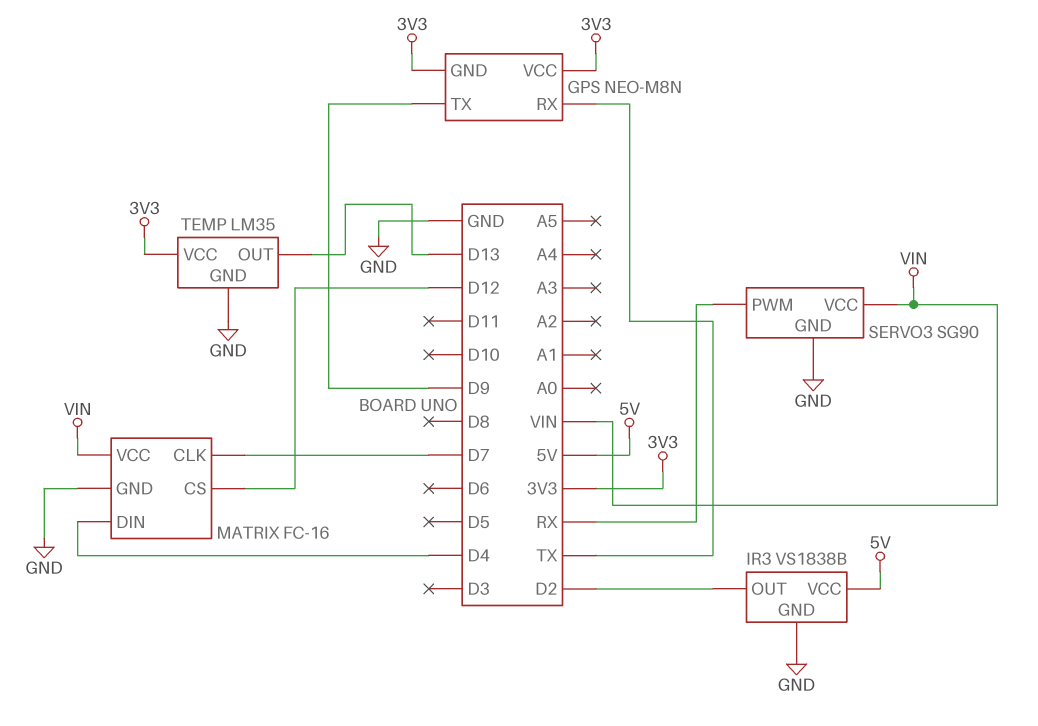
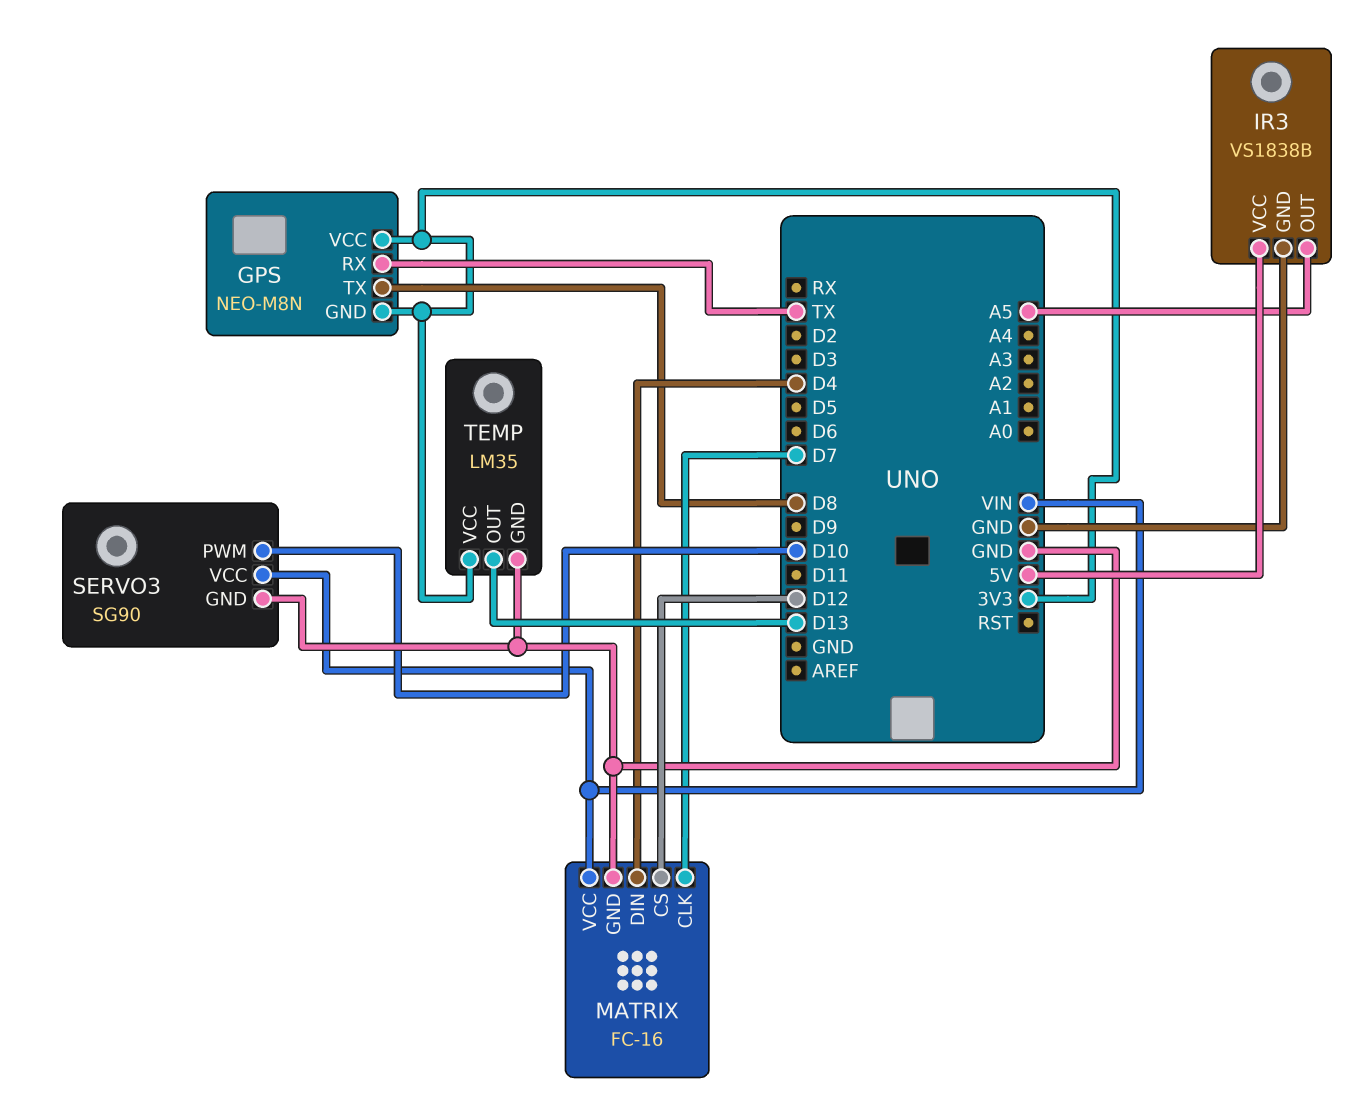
GPS pin TX: D9 -> D8
IR3 pin OUT: D2 -> A5
SERVO3 pin PWM: RX -> D10

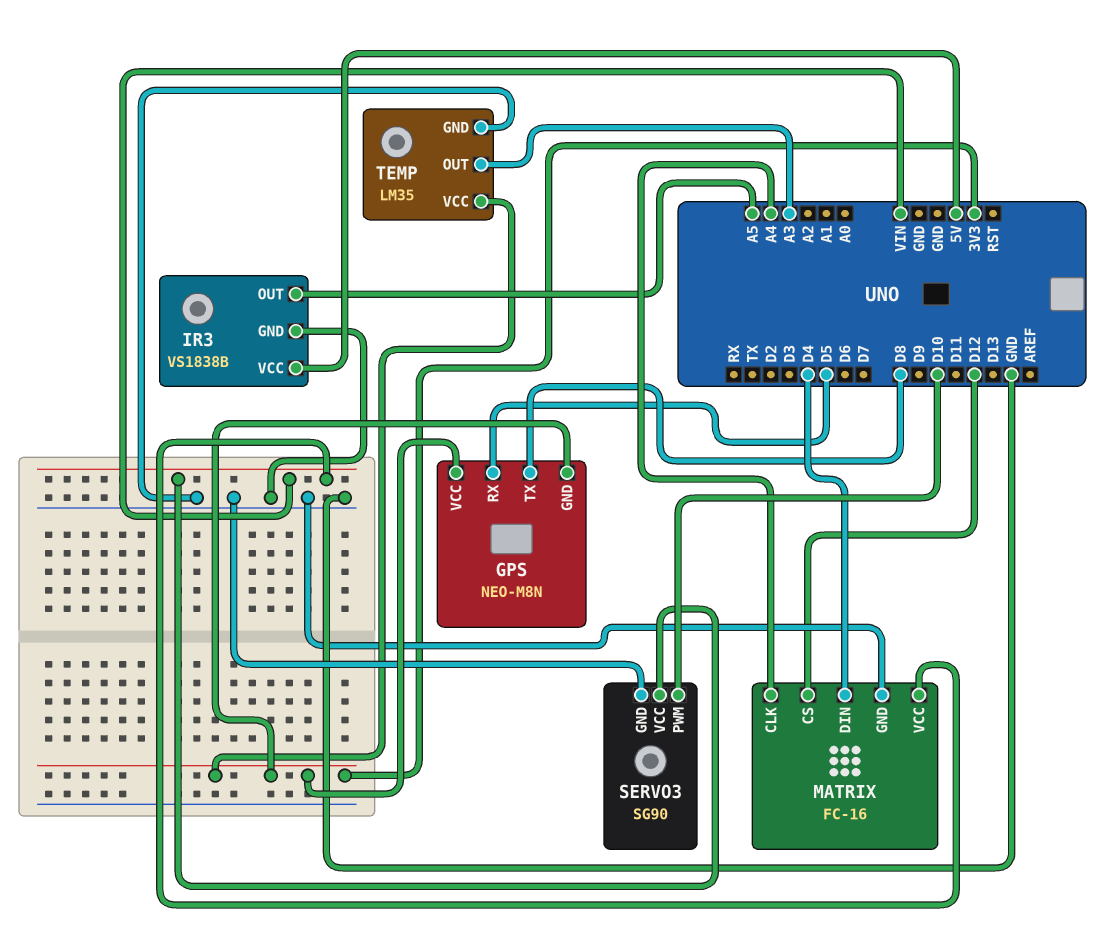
GPS pin RX: TX -> D5
MATRIX pin CLK: D7 -> A4
TEMP pin OUT: D13 -> A3

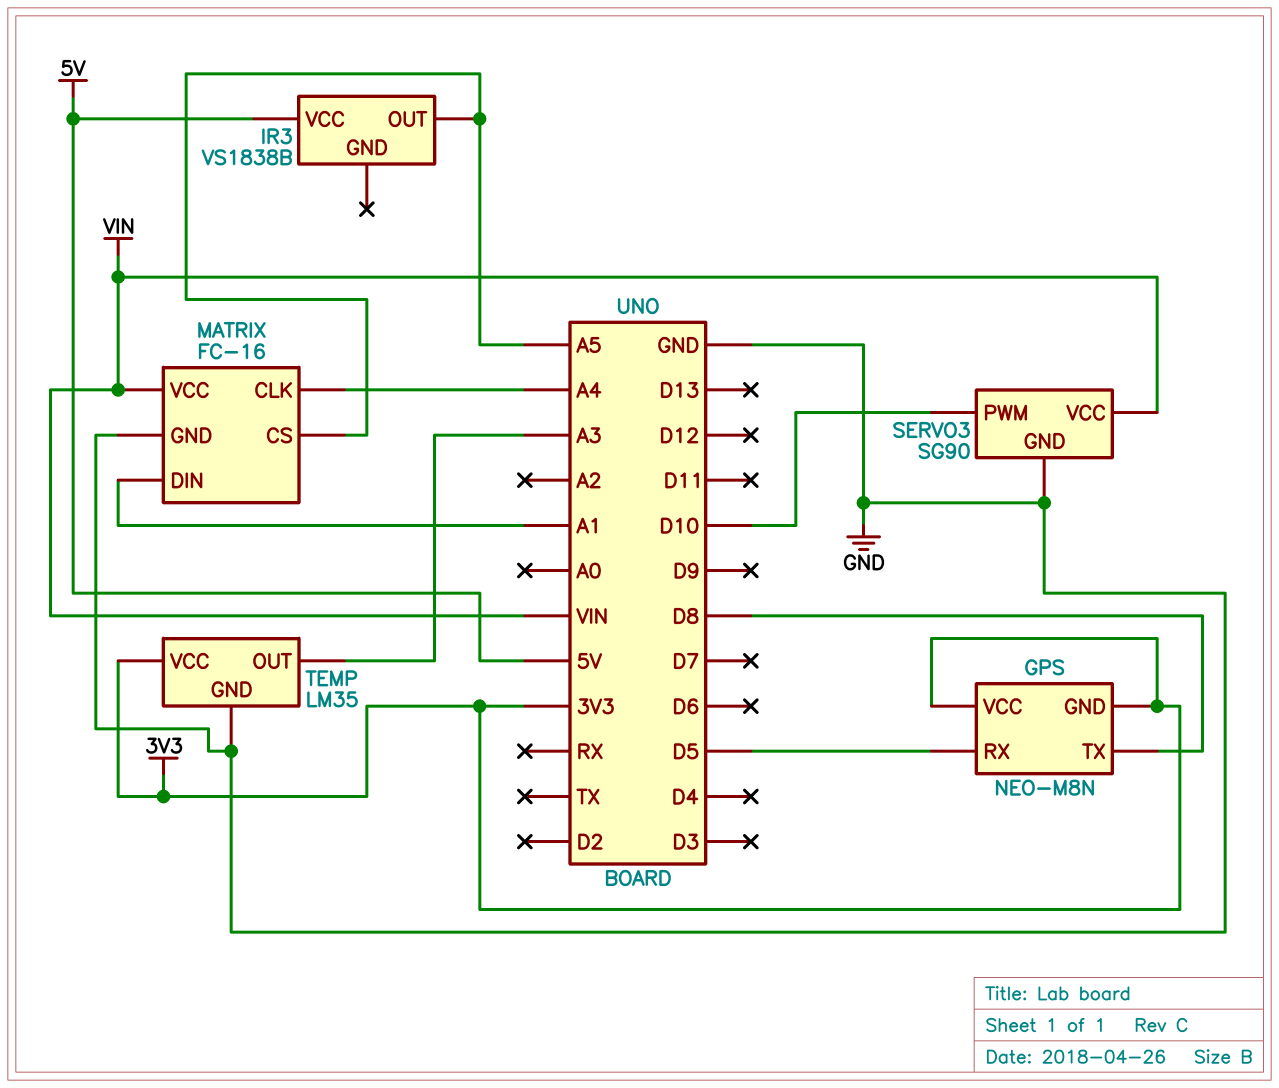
IR3 pin GND: GND -> none
MATRIX pin CS: D12 -> A5
MATRIX pin DIN: D4 -> A1

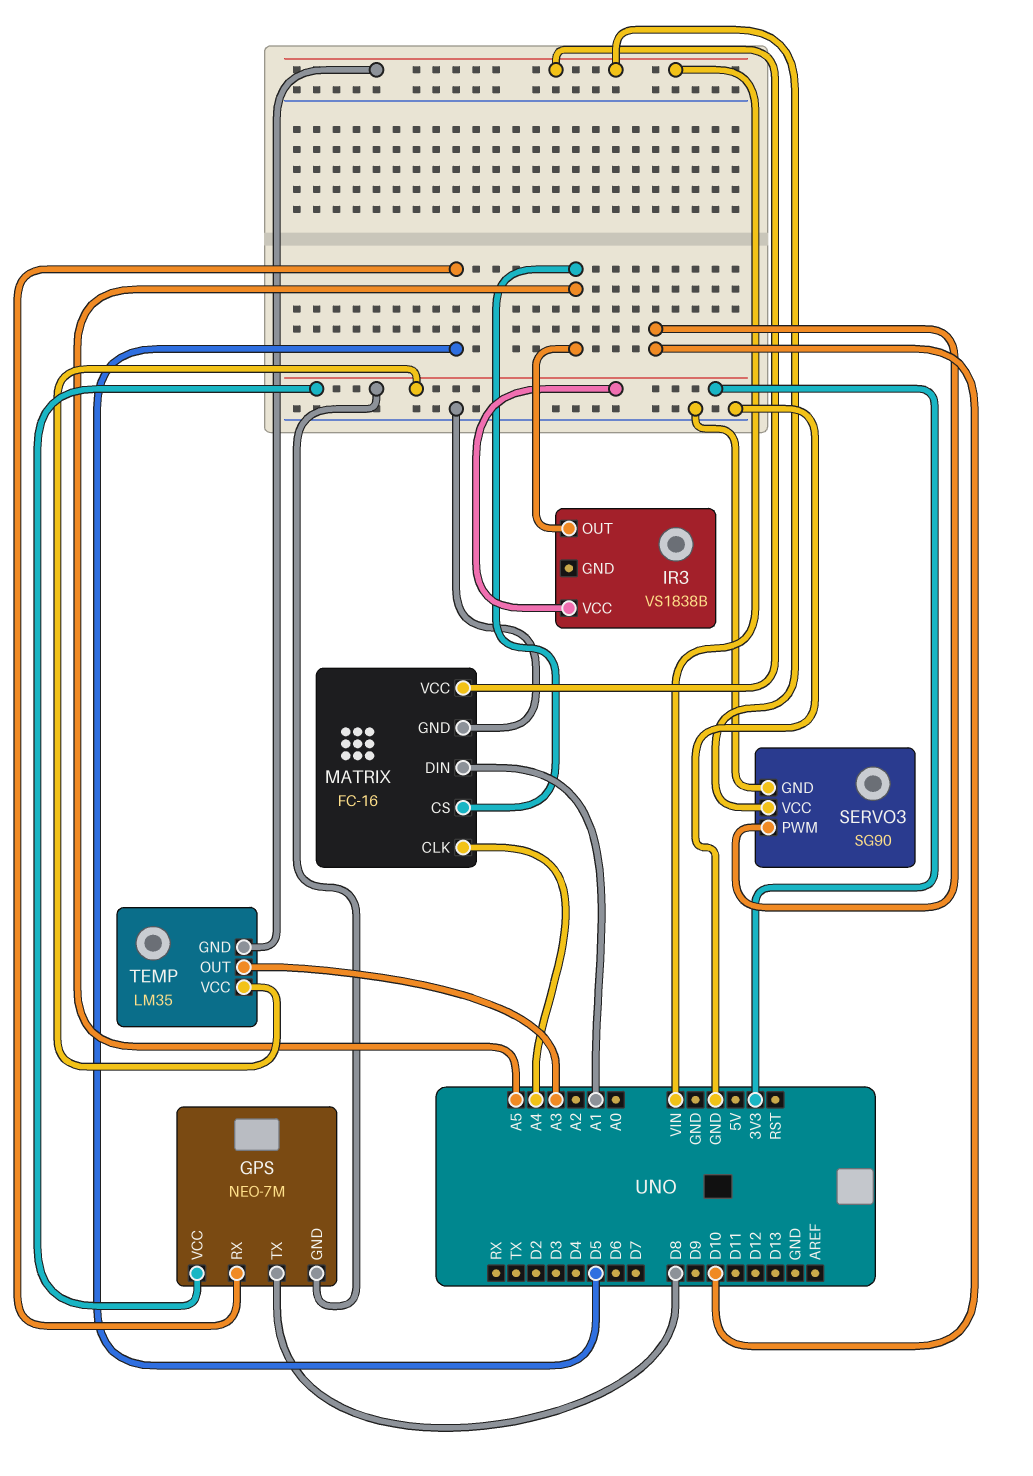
GPS: NEO-M8N -> NEO-7M
IR3 pin VCC: 5V -> 3V3
TEMP pin GND: GND -> VIN

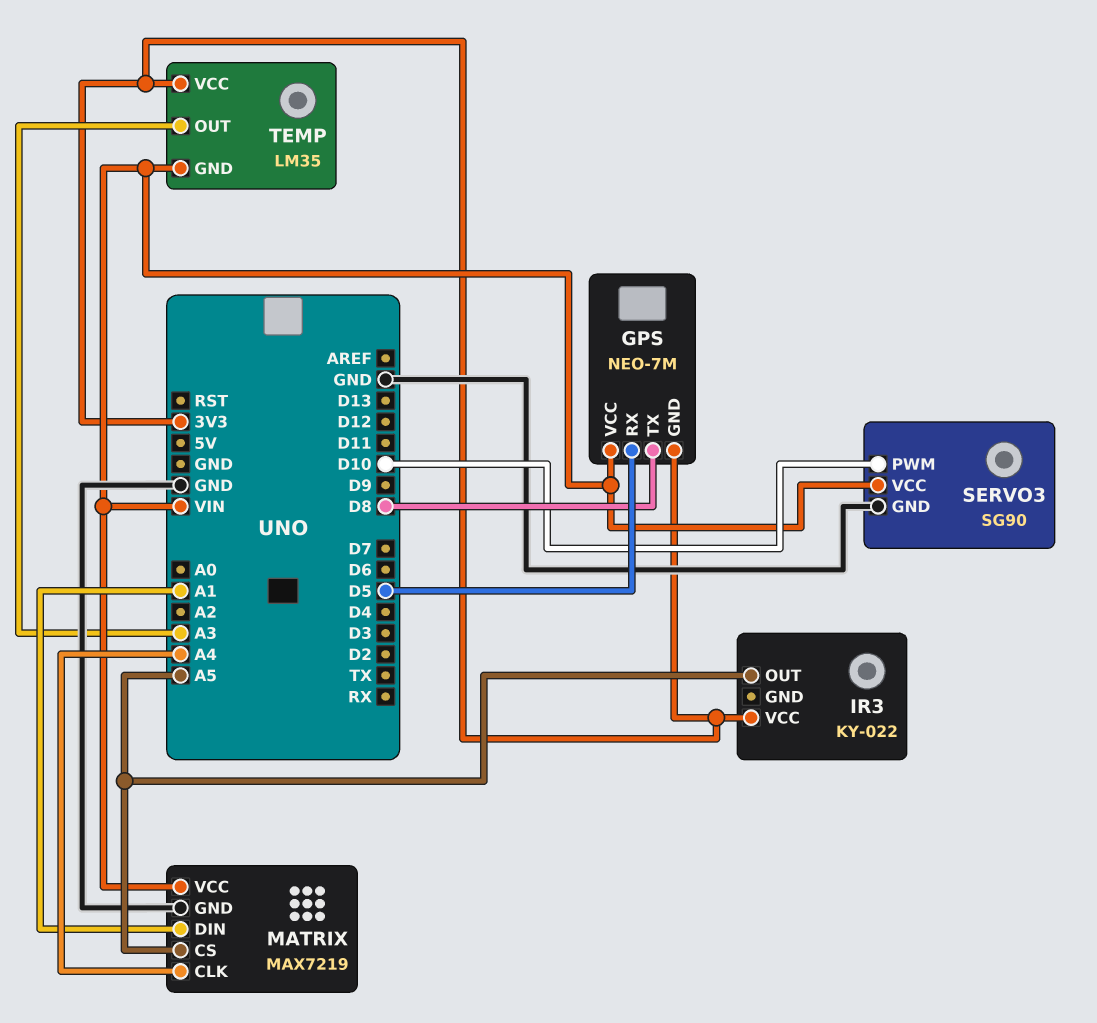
GPS pin VCC: 3V3 -> VIN
IR3: VS1838B -> KY-022
MATRIX: FC-16 -> MAX7219

